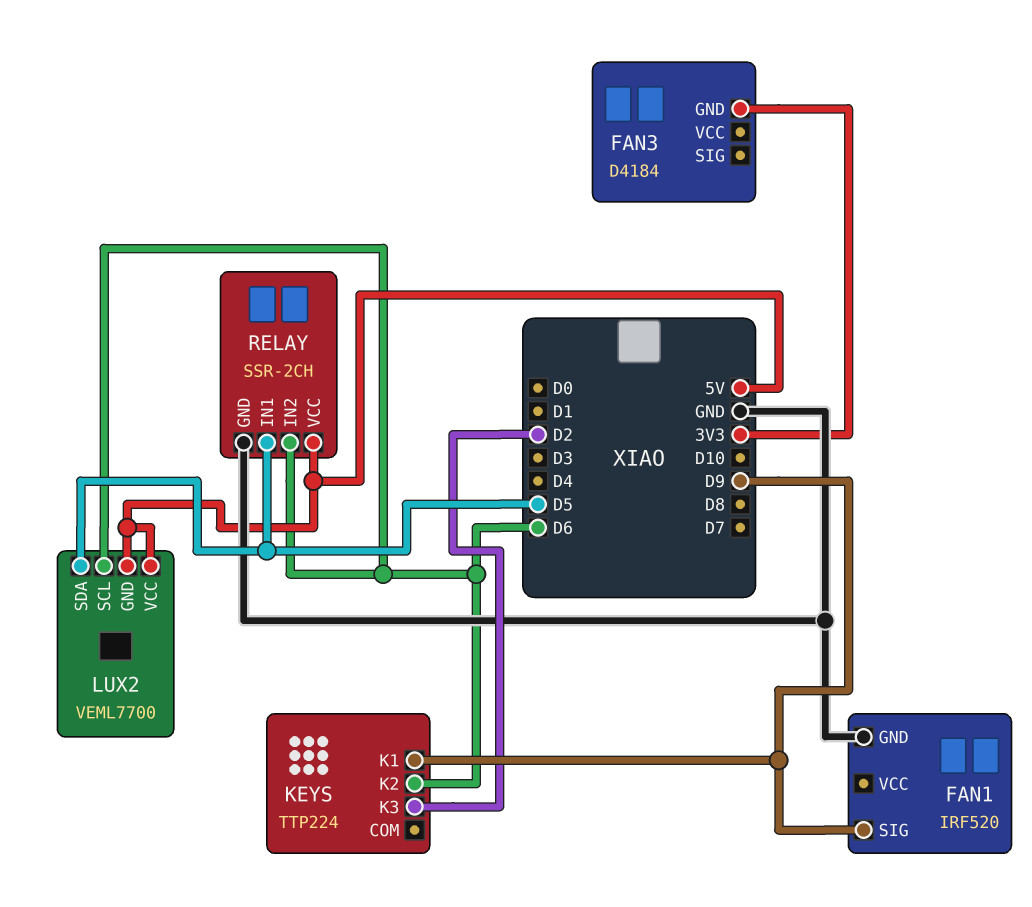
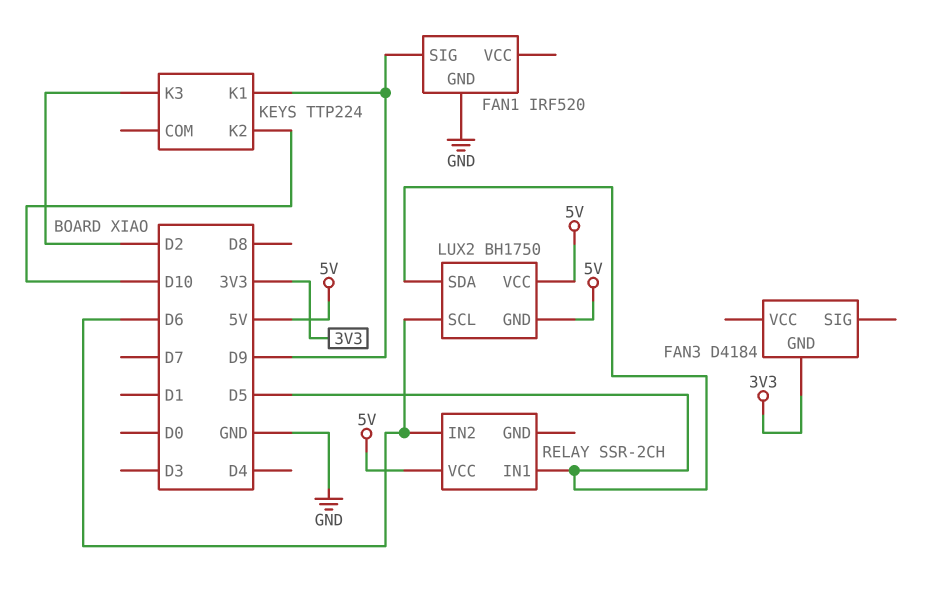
KEYS pin K2: D6 -> D10
LUX2: VEML7700 -> BH1750
RELAY pin GND: GND -> none

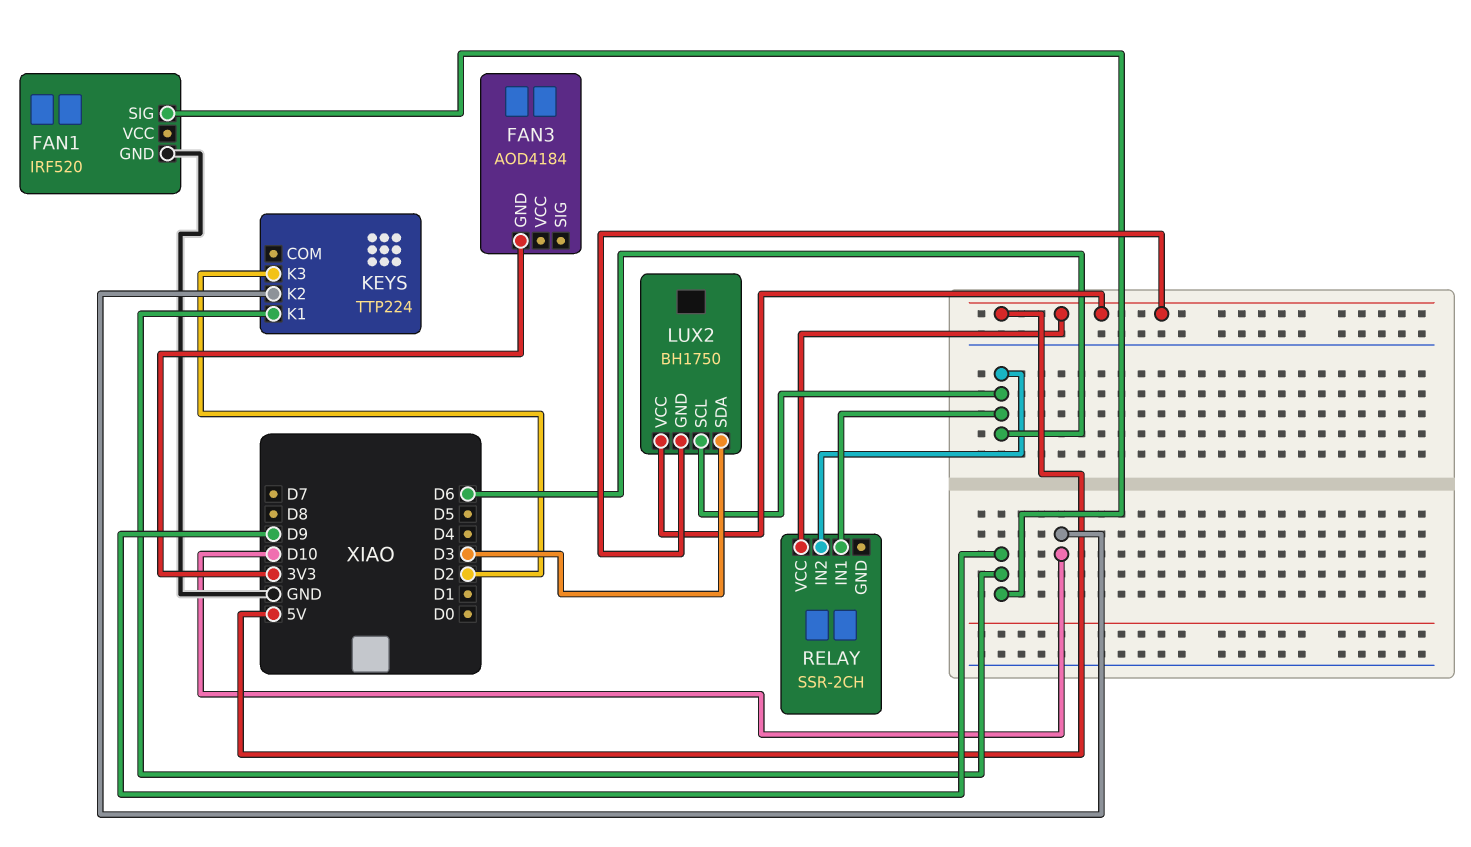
FAN3: D4184 -> AOD4184
LUX2 pin SDA: D5 -> D3
RELAY pin IN1: D5 -> D6

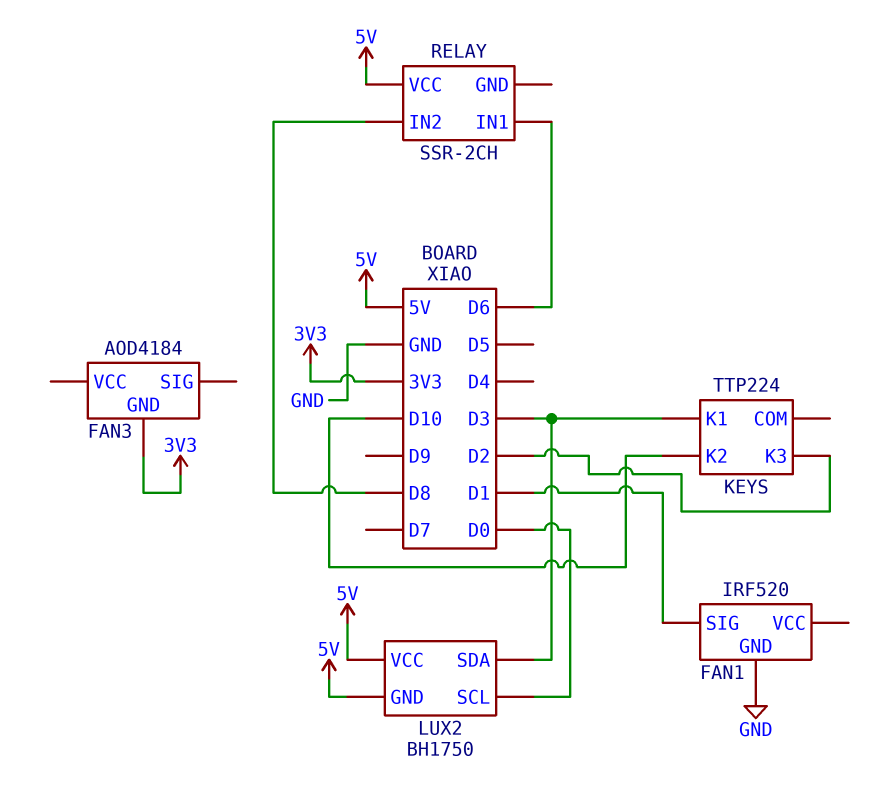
FAN1 pin SIG: D9 -> D1
KEYS pin K1: D9 -> D3
LUX2 pin SCL: D6 -> D0
RELAY pin IN2: D6 -> D8

